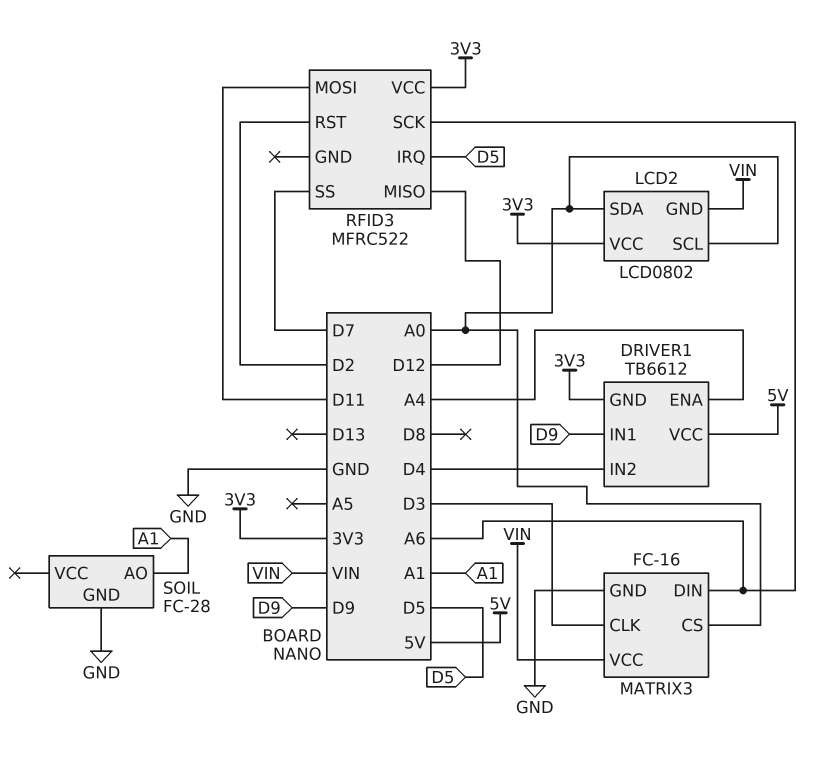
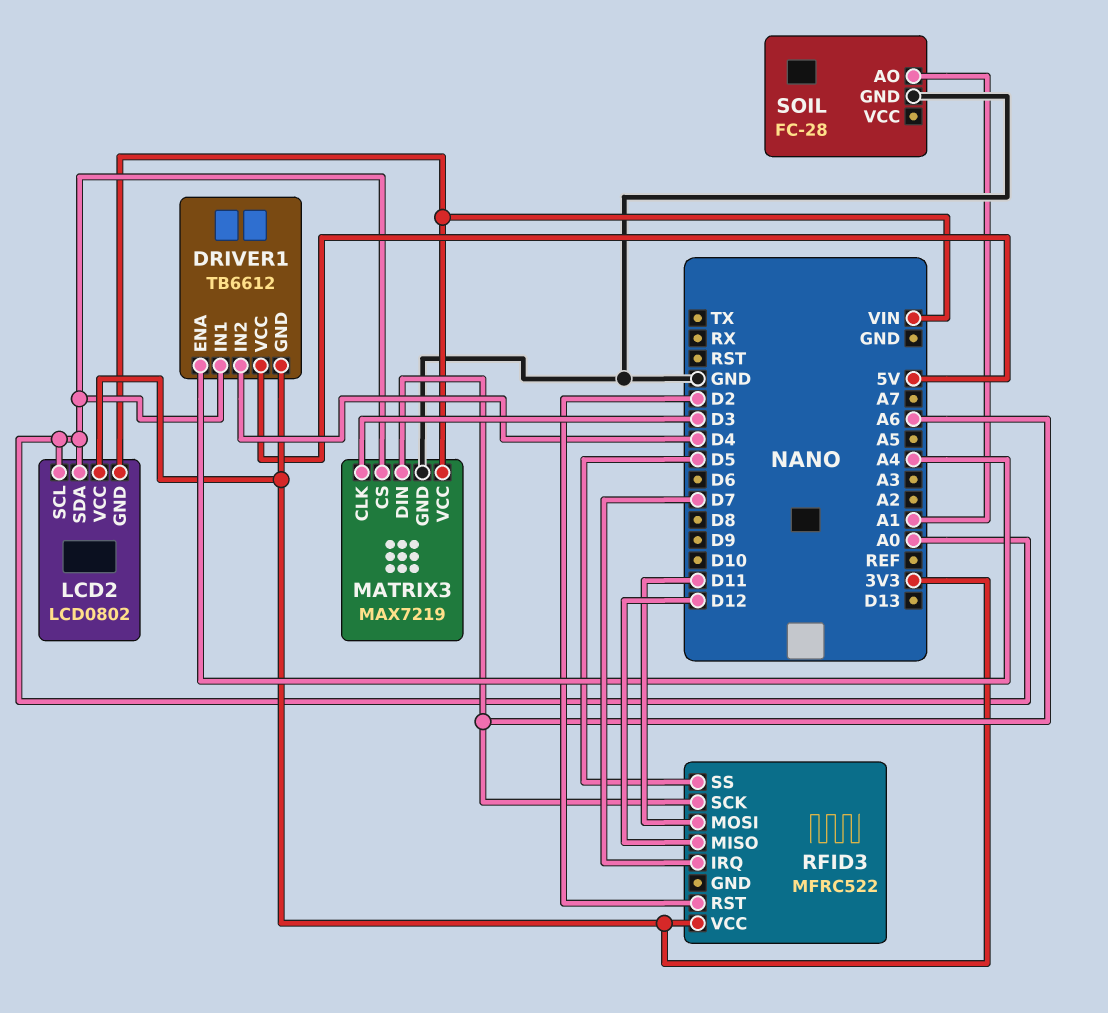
DRIVER1 pin IN1: D9 -> A0
MATRIX3: FC-16 -> MAX7219
RFID3 pin IRQ: D5 -> D7
RFID3 pin SS: D7 -> D5

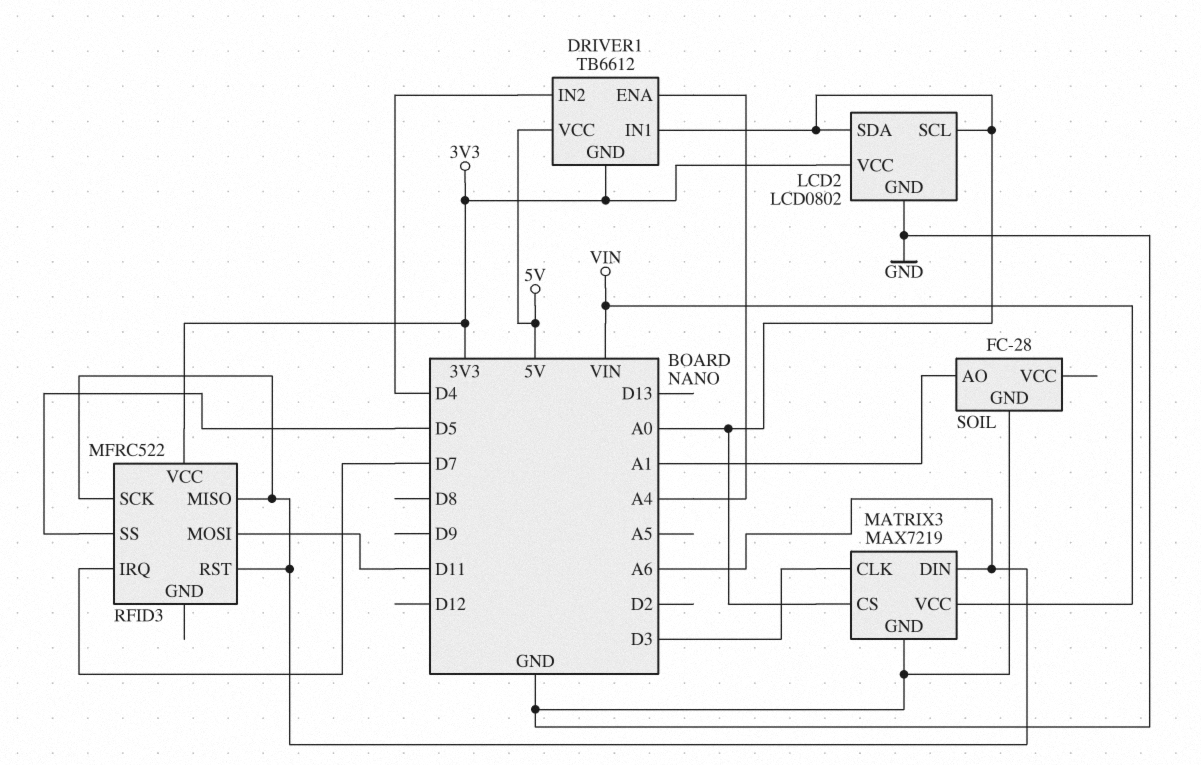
LCD2 pin GND: VIN -> GND
RFID3 pin MISO: D12 -> A6
RFID3 pin RST: D2 -> A6

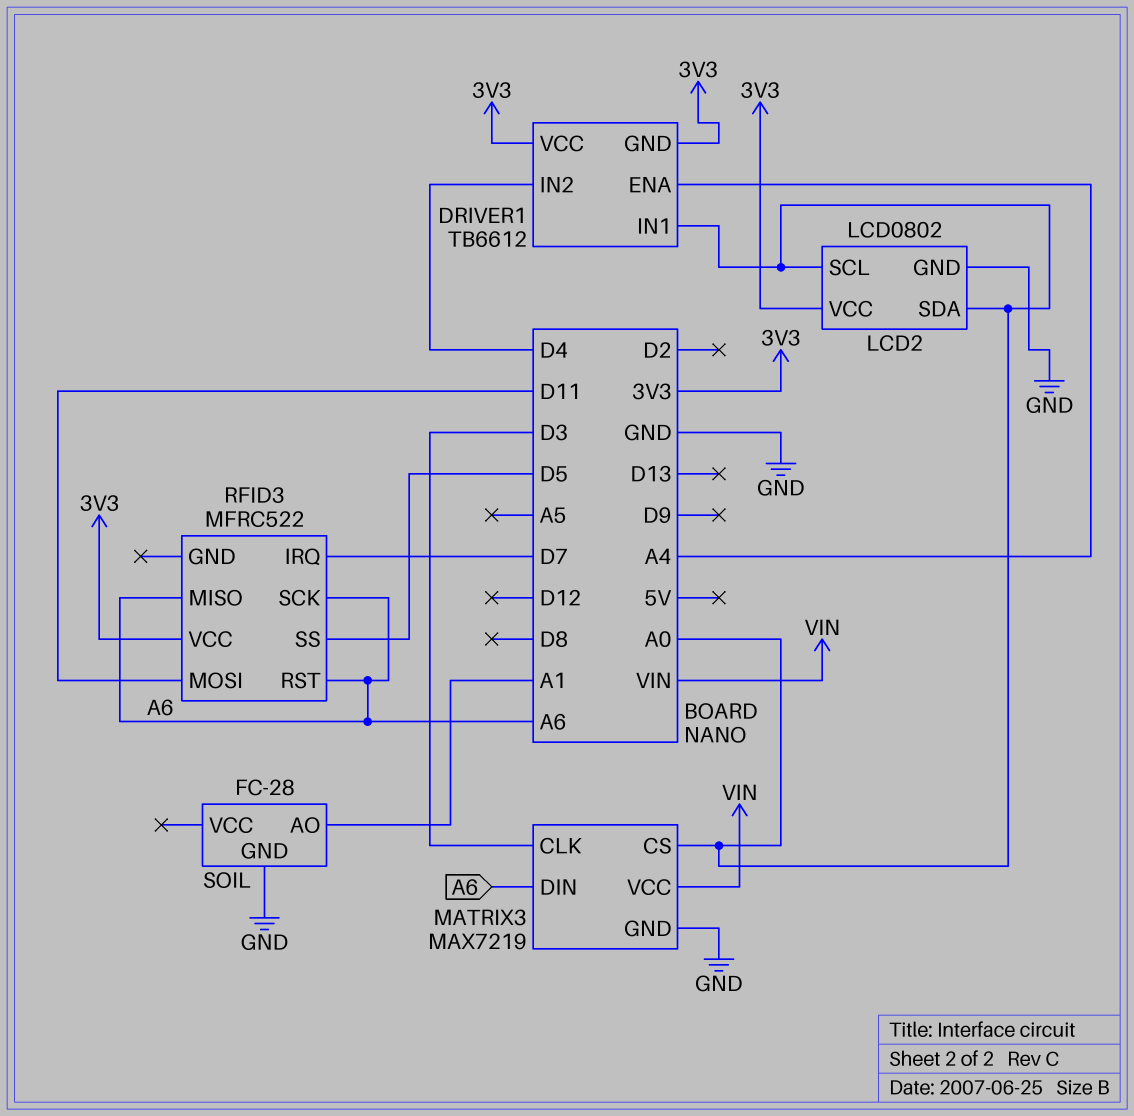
DRIVER1 pin VCC: 5V -> 3V3

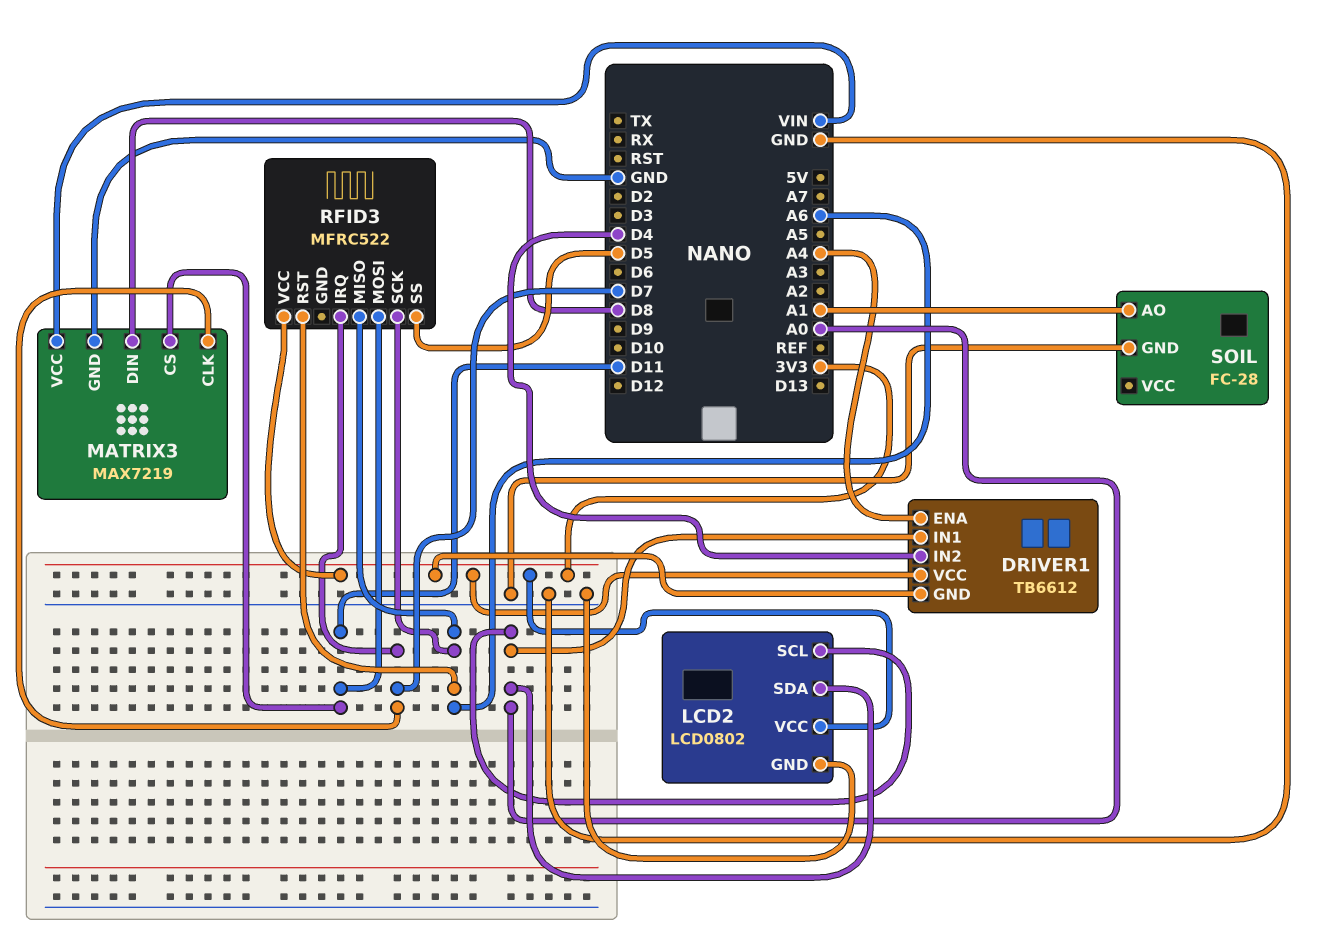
MATRIX3 pin CLK: D3 -> D7
MATRIX3 pin CS: A0 -> D11
MATRIX3 pin DIN: A6 -> D8

